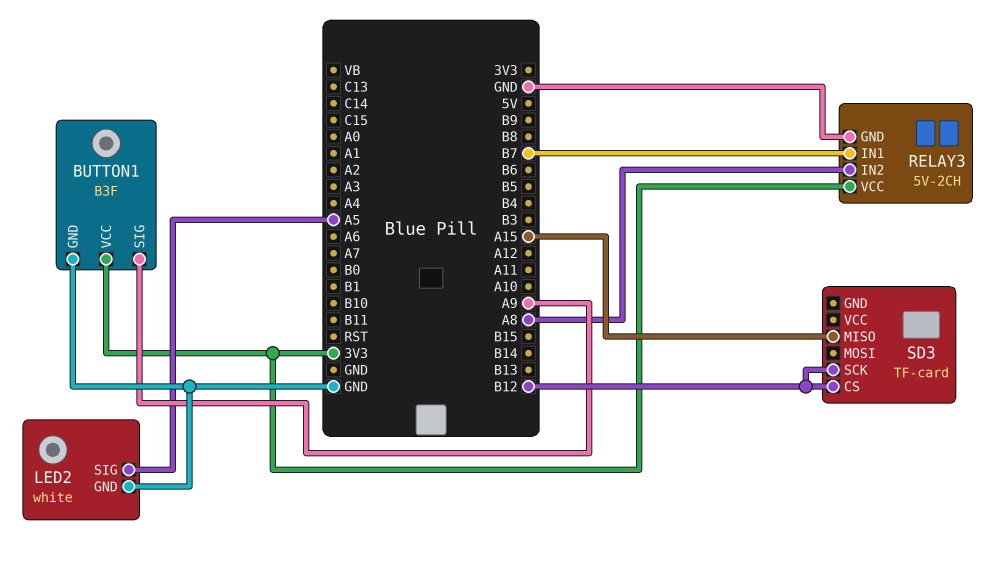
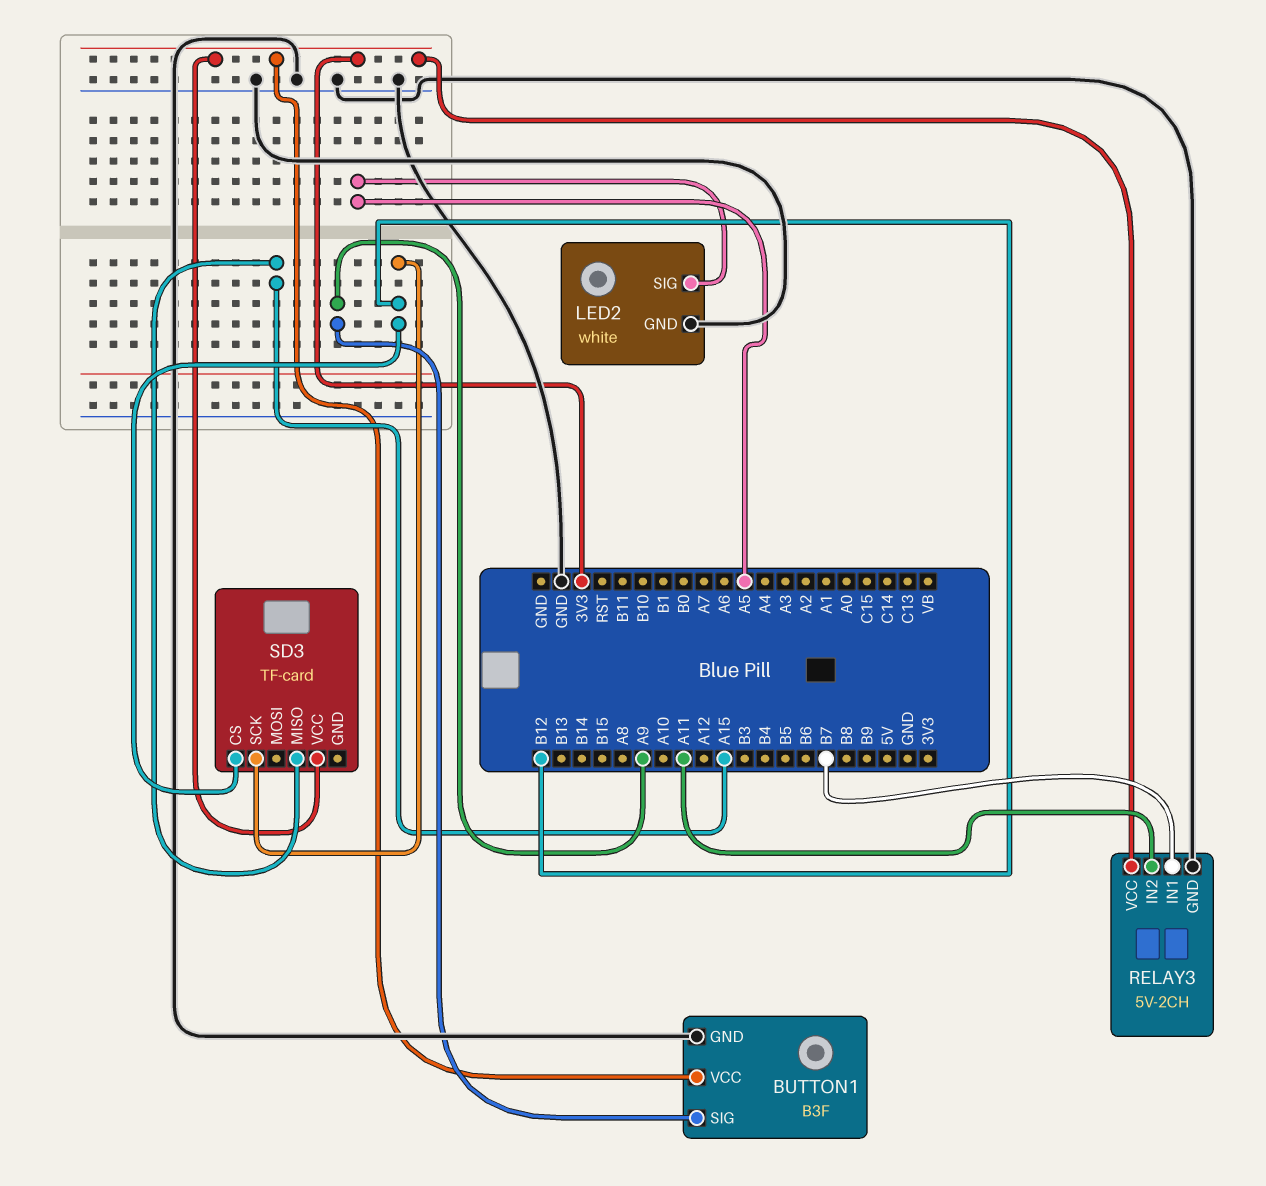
RELAY3 pin IN2: A8 -> A11
SD3 pin VCC: none -> 3V3

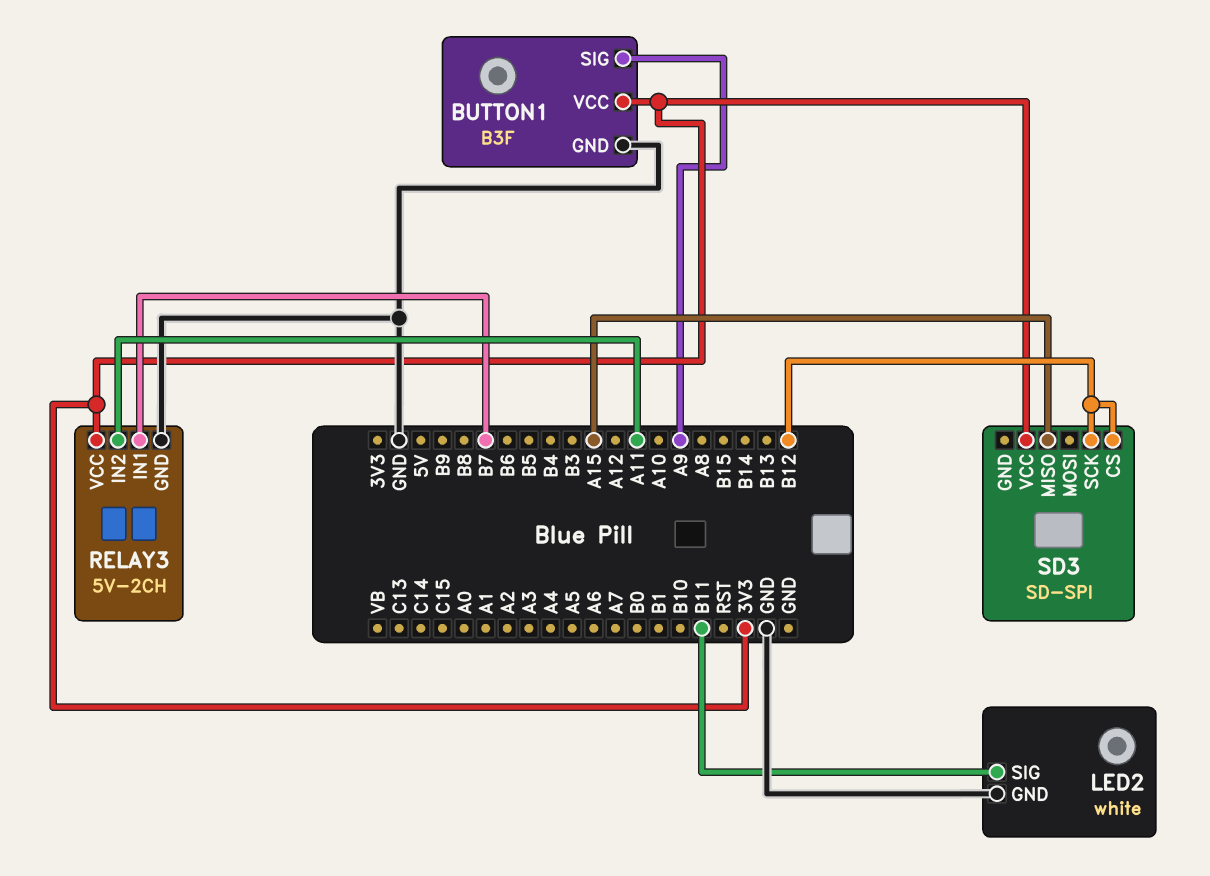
LED2 pin SIG: A5 -> B11
SD3: TF-card -> SD-SPI

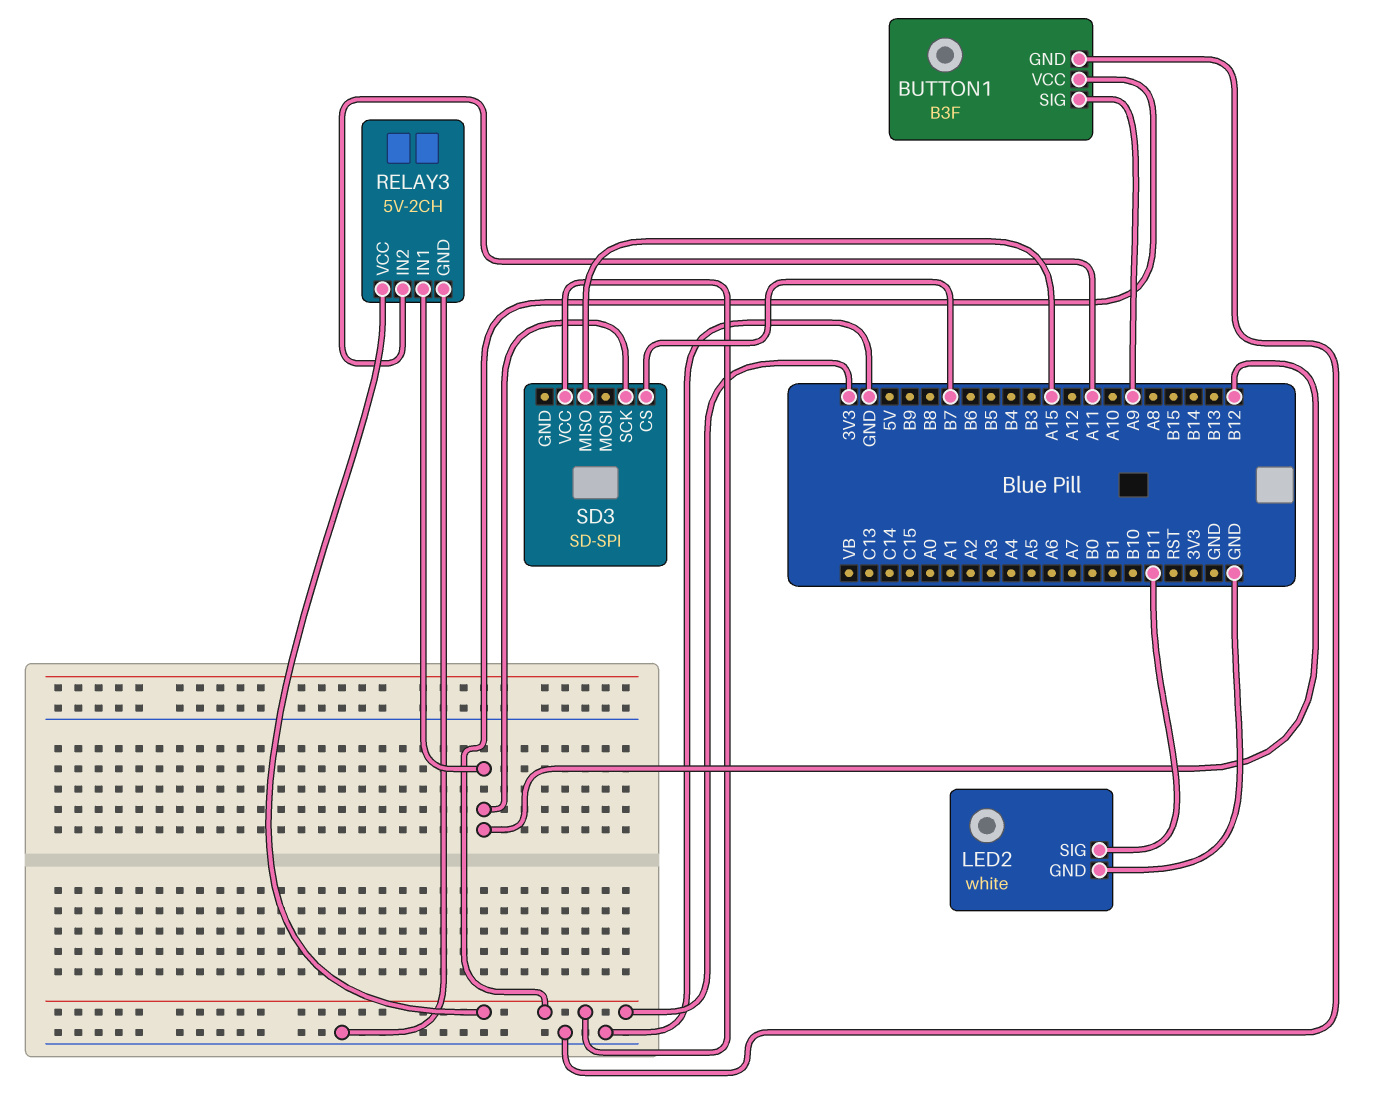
RELAY3 pin IN1: B7 -> B12
SD3 pin CS: B12 -> B7

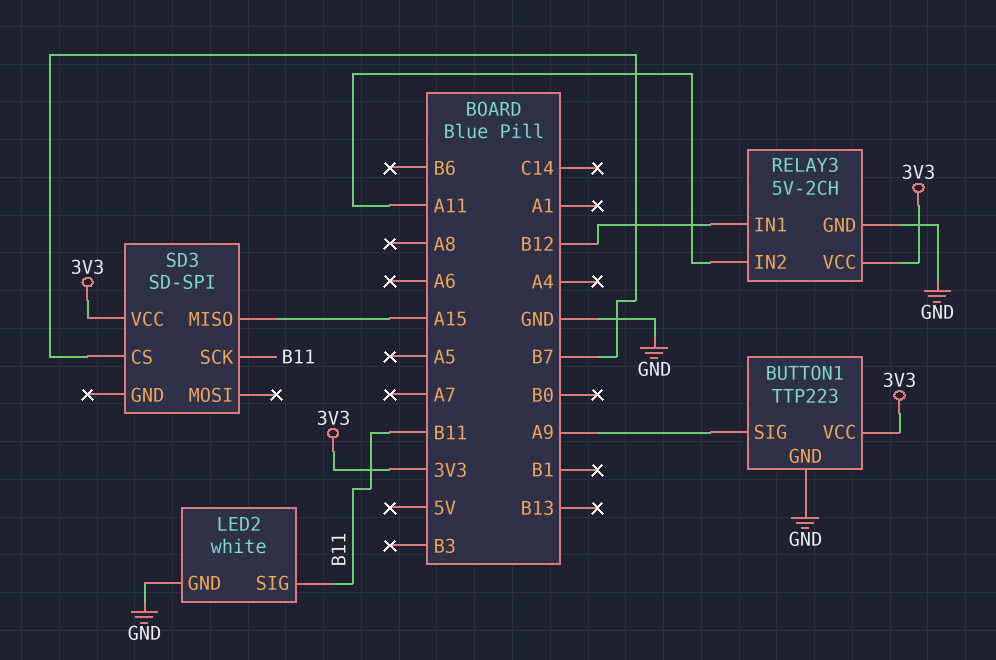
BUTTON1: B3F -> TTP223
SD3 pin SCK: B12 -> B11

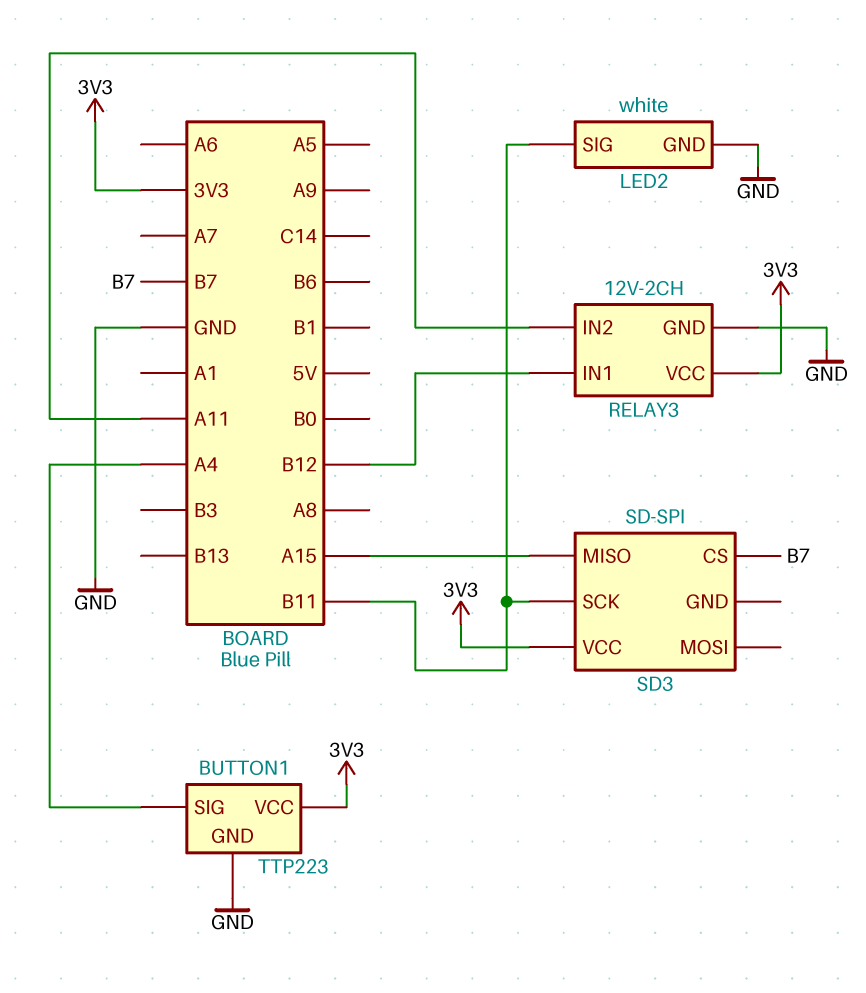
BUTTON1 pin SIG: A9 -> A4
RELAY3: 5V-2CH -> 12V-2CH

